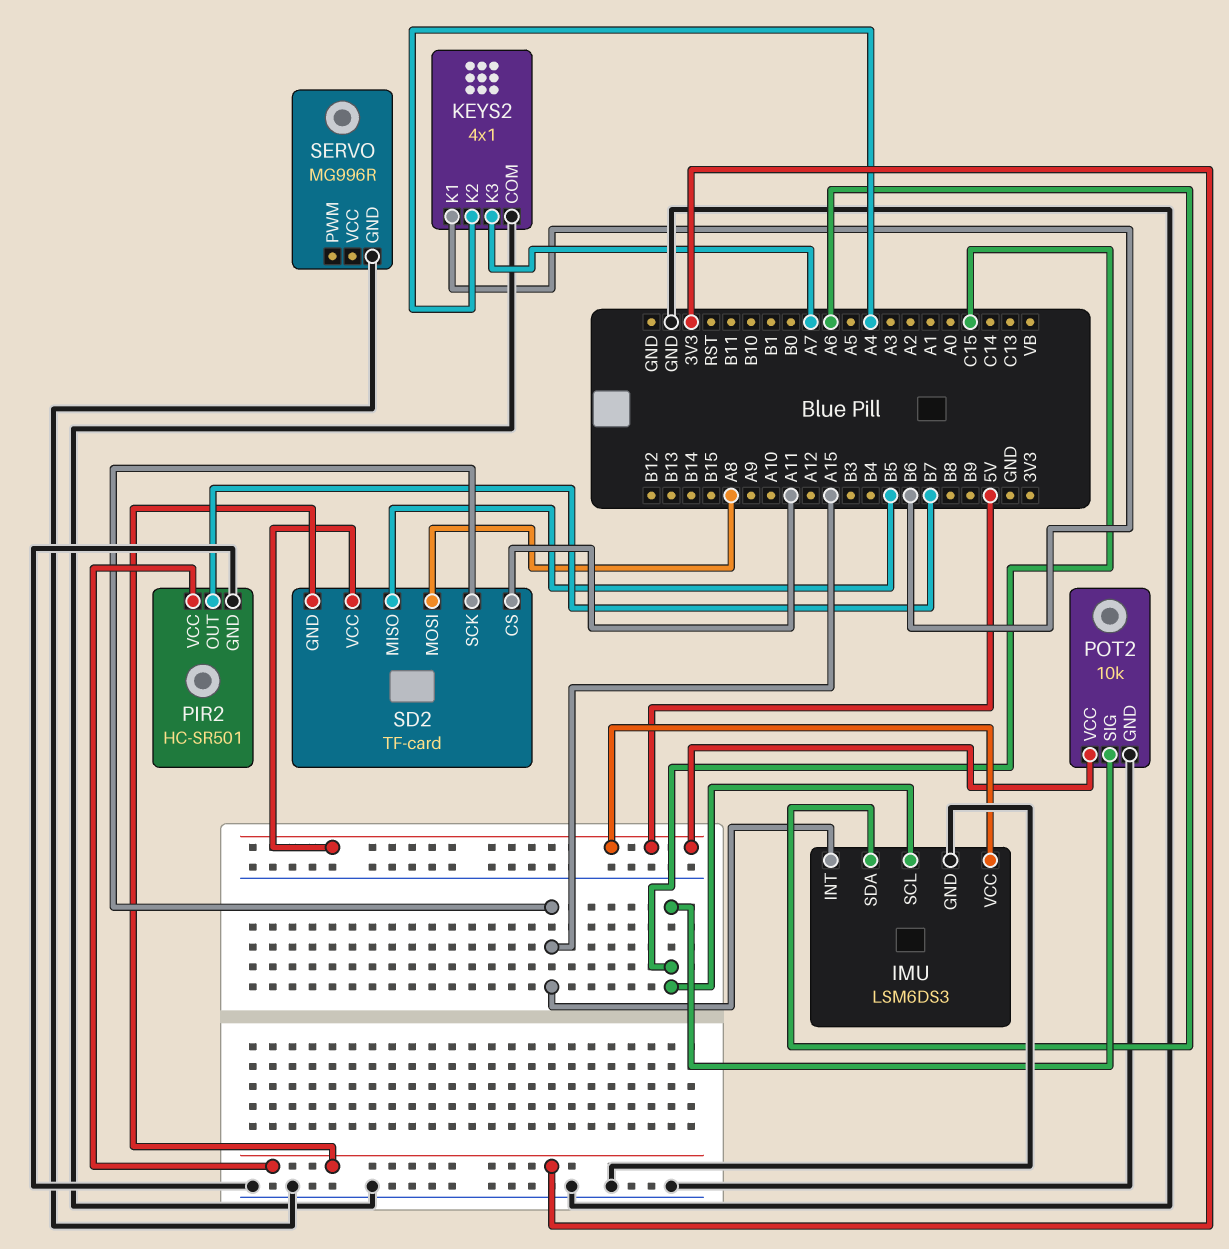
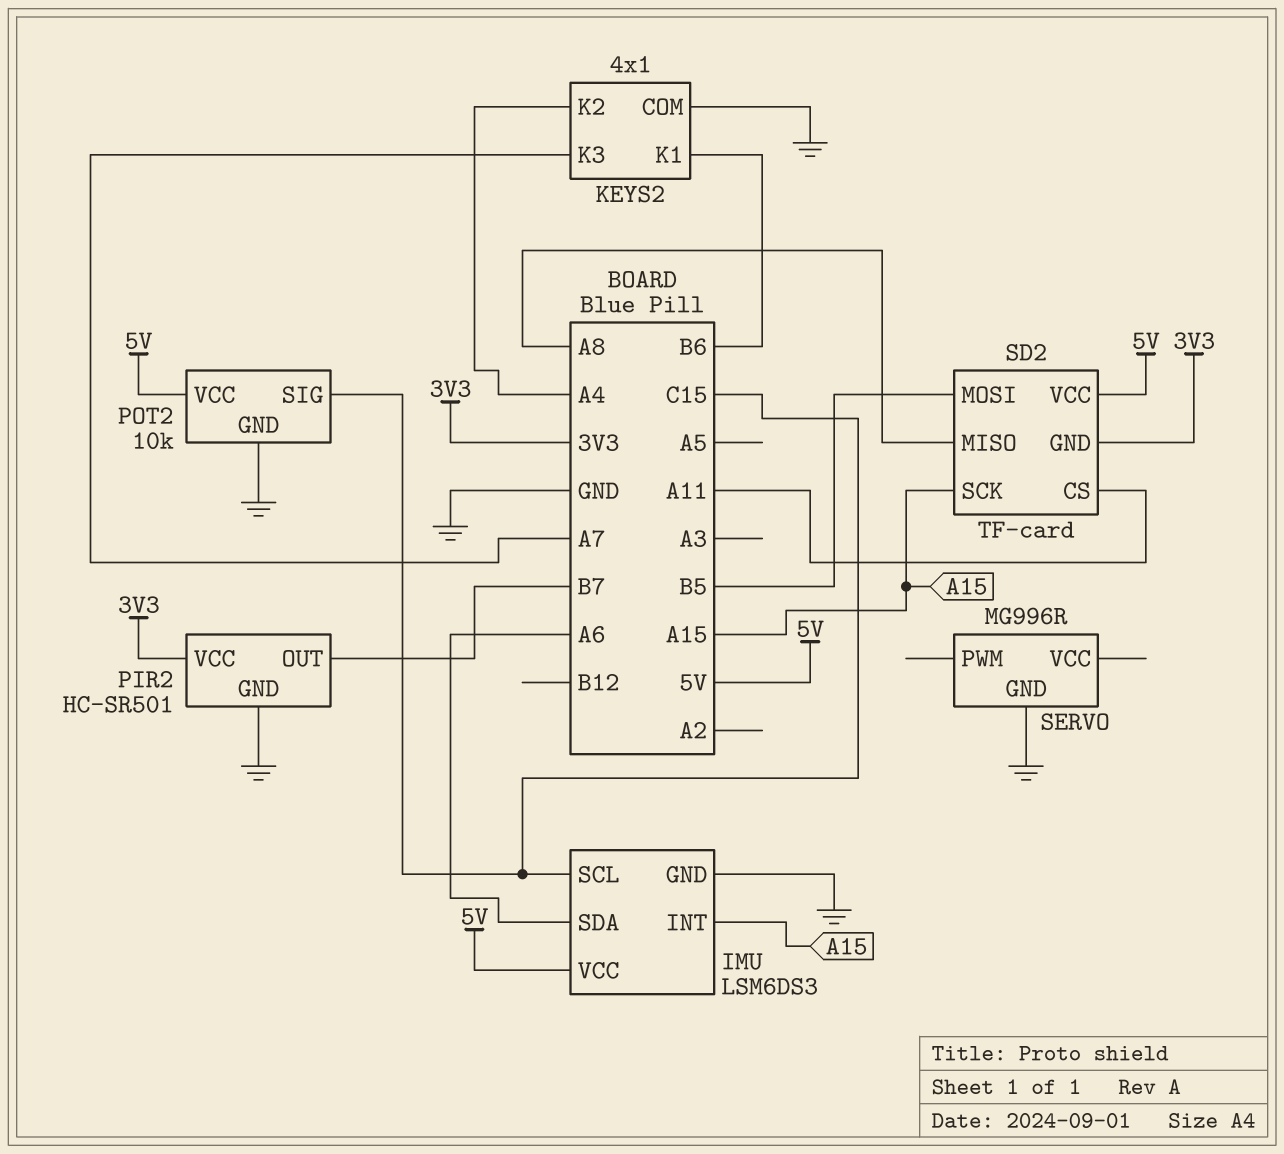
SD2 pin MISO: B5 -> A8
SD2 pin MOSI: A8 -> B5

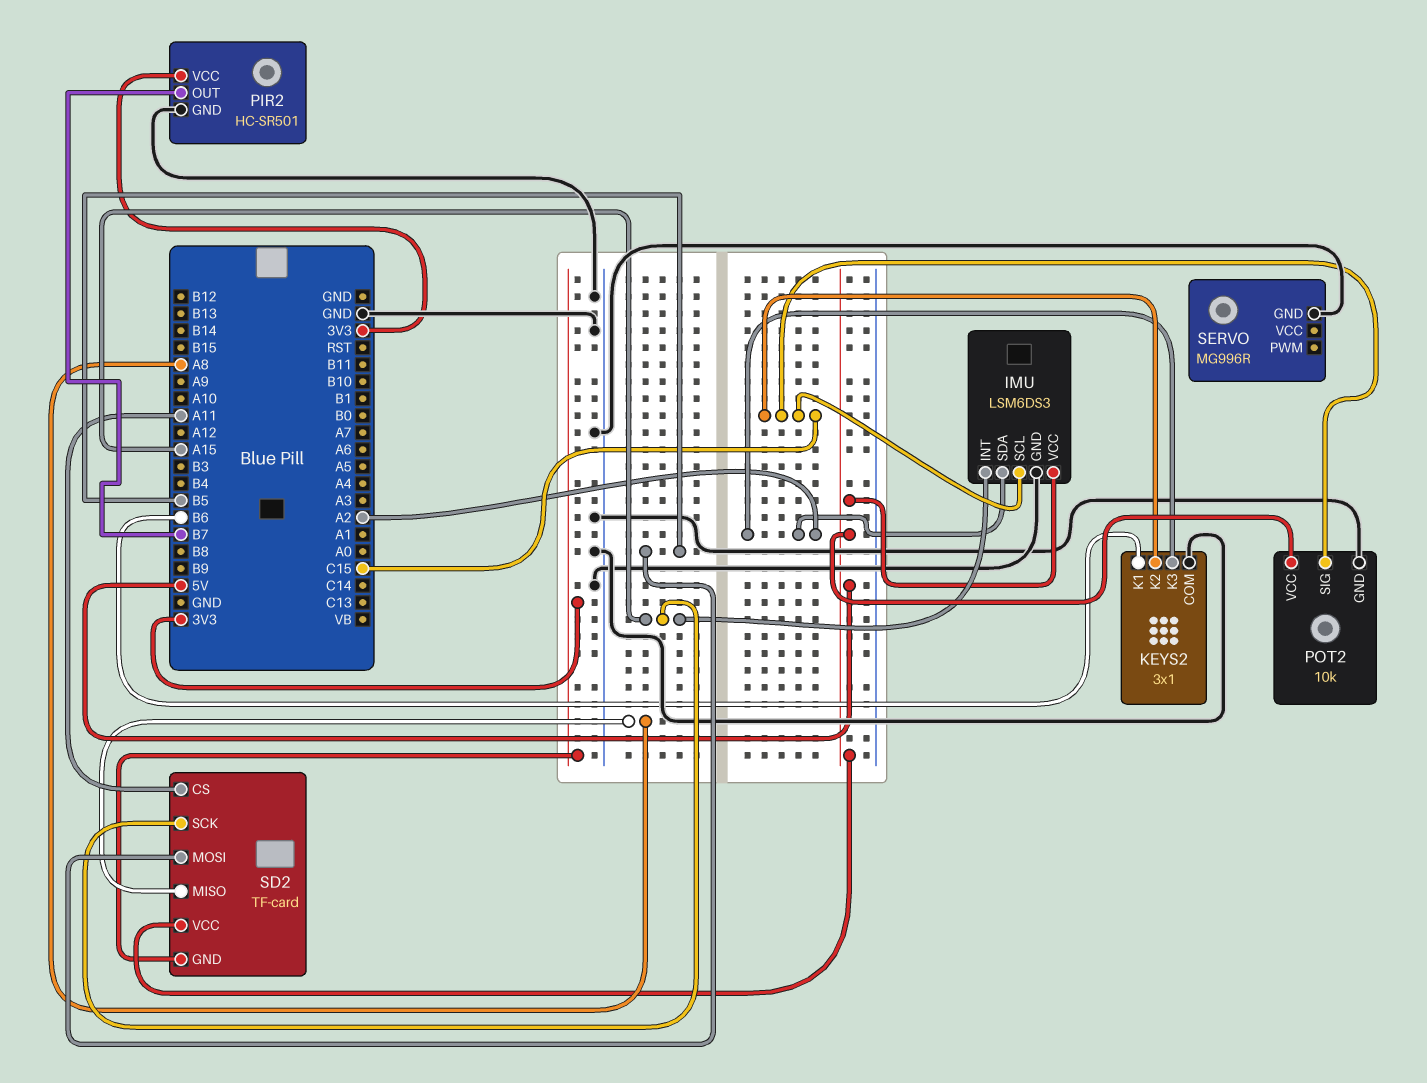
IMU pin SDA: A6 -> A2
KEYS2: 4x1 -> 3x1
KEYS2 pin K2: A4 -> C15
KEYS2 pin K3: A7 -> A2

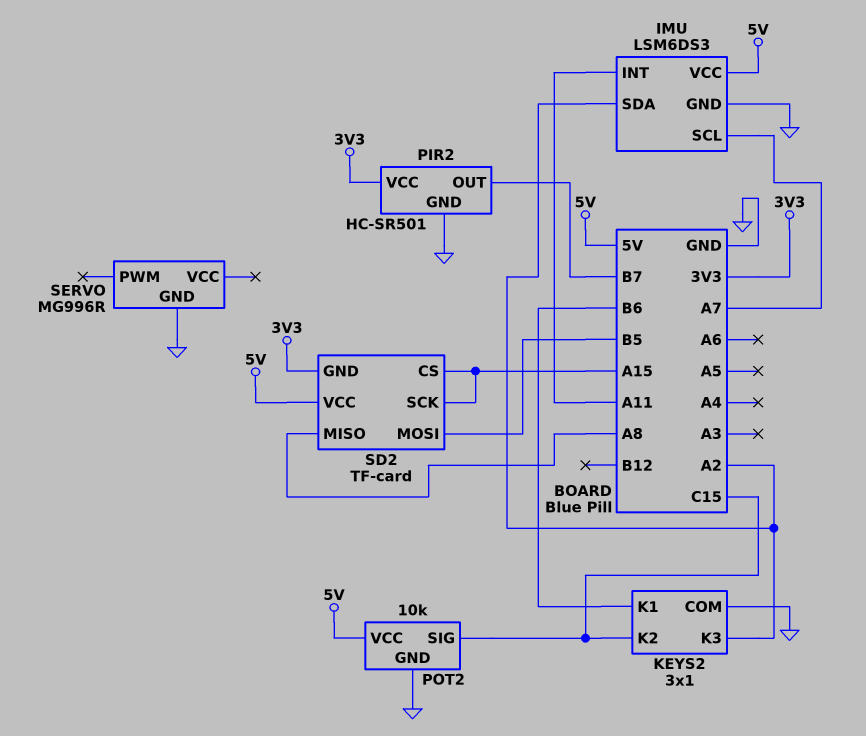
IMU pin INT: A15 -> A11
IMU pin SCL: C15 -> A7
SD2 pin CS: A11 -> A15

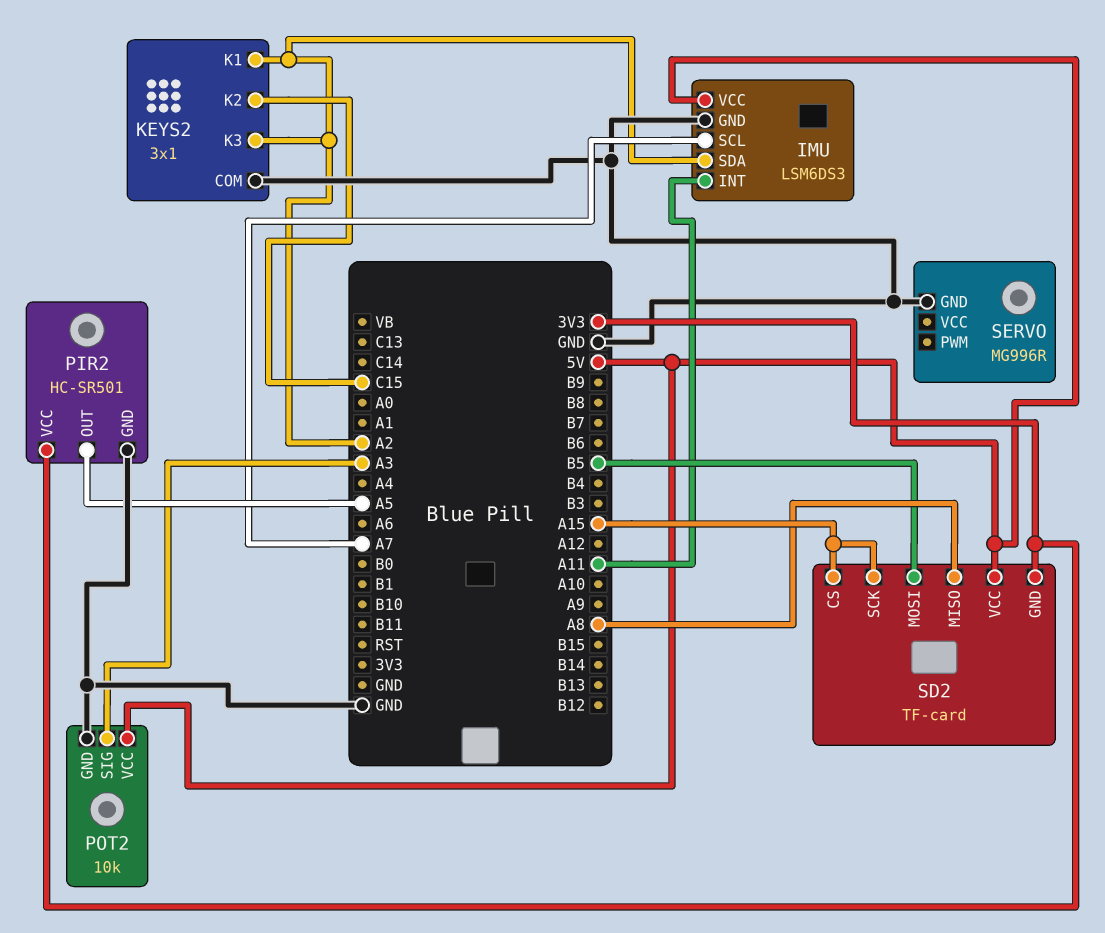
KEYS2 pin K1: B6 -> A2
PIR2 pin OUT: B7 -> A5
POT2 pin SIG: C15 -> A3

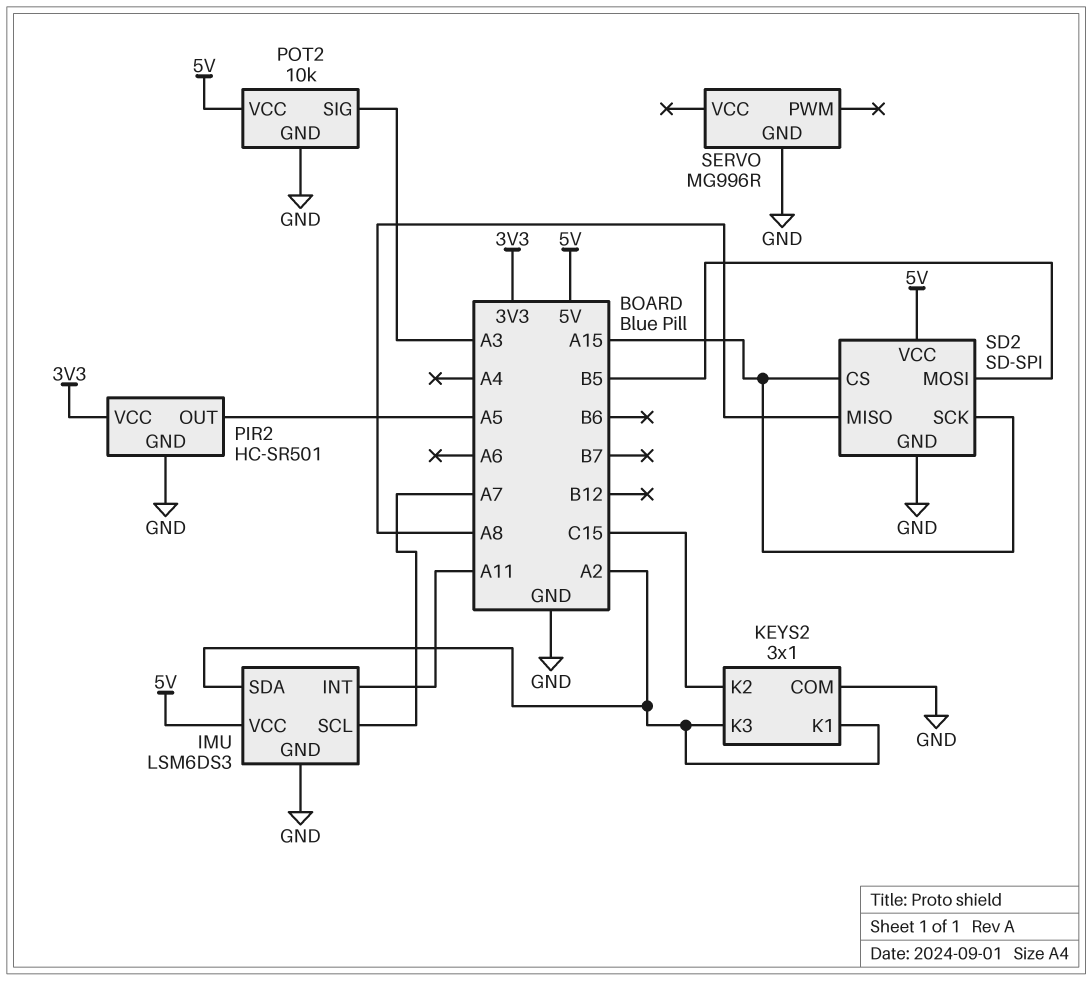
SD2: TF-card -> SD-SPI
SD2 pin GND: 3V3 -> GND

